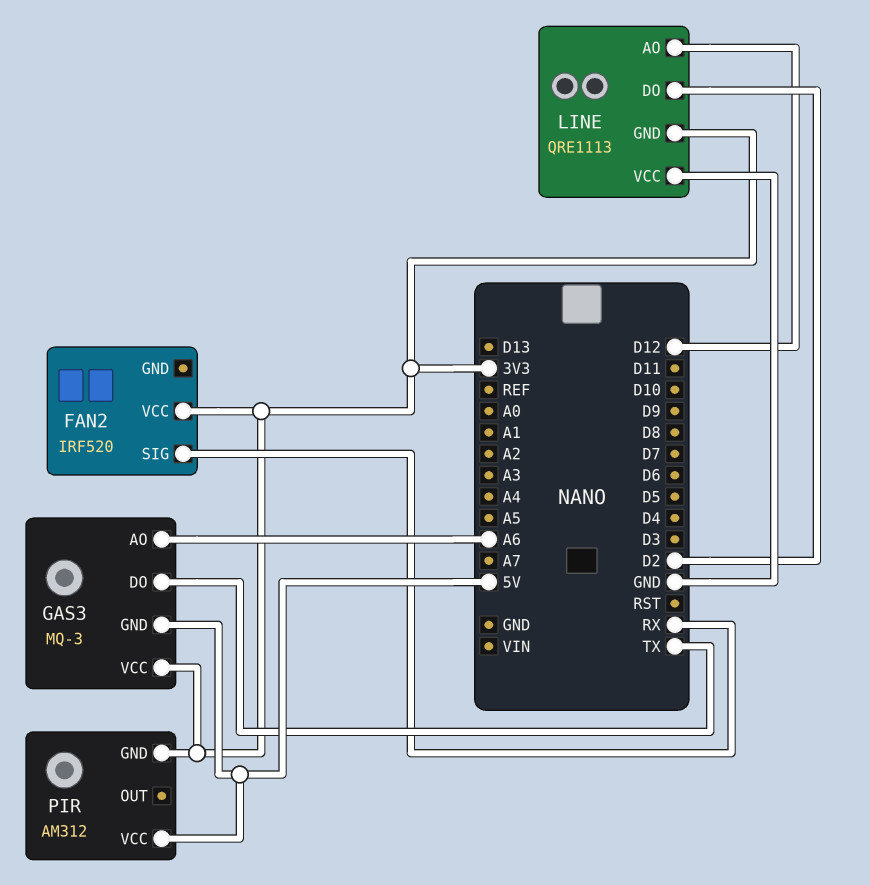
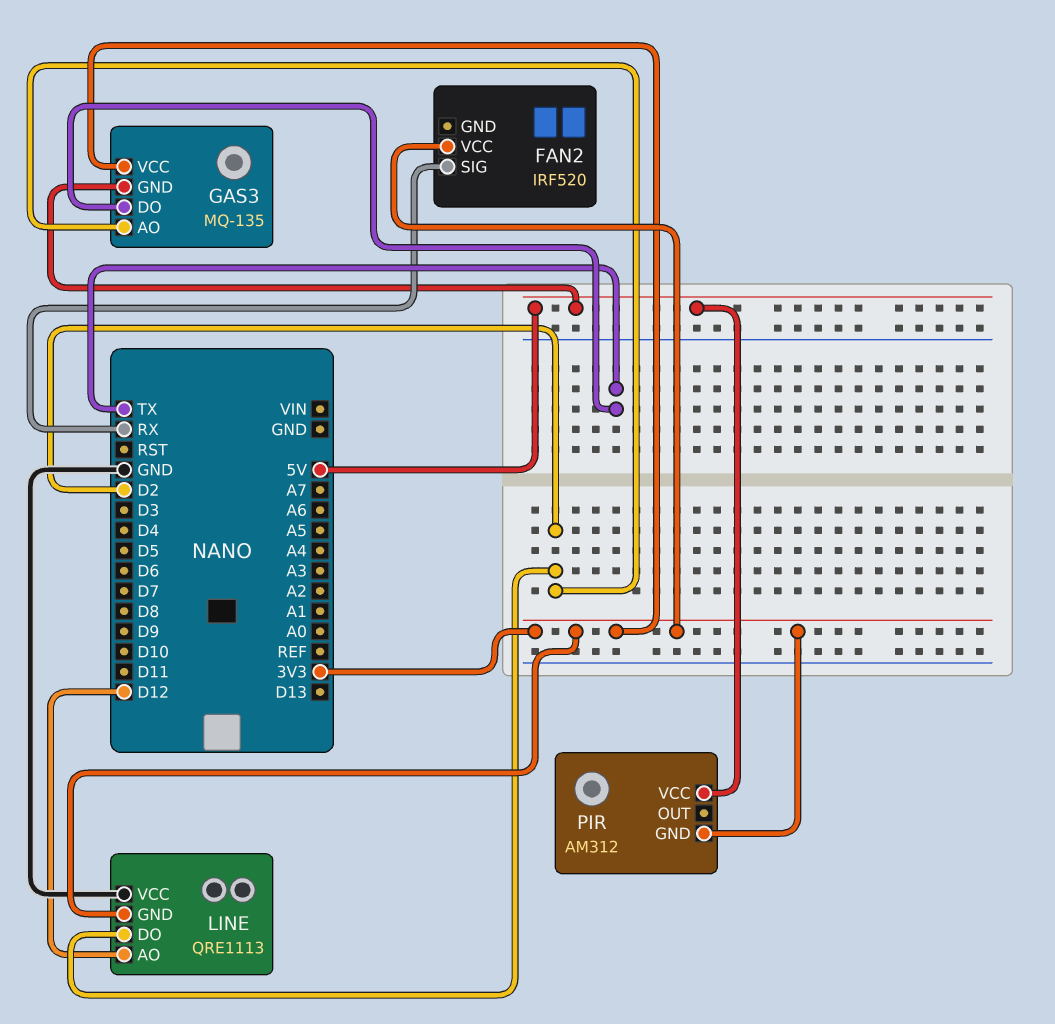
GAS3: MQ-3 -> MQ-135
GAS3 pin AO: A6 -> D2

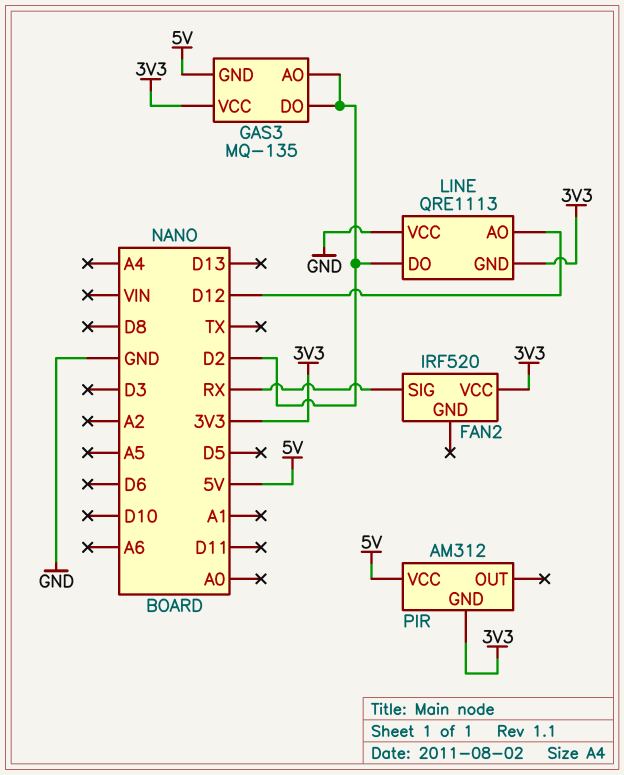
GAS3 pin DO: TX -> D2

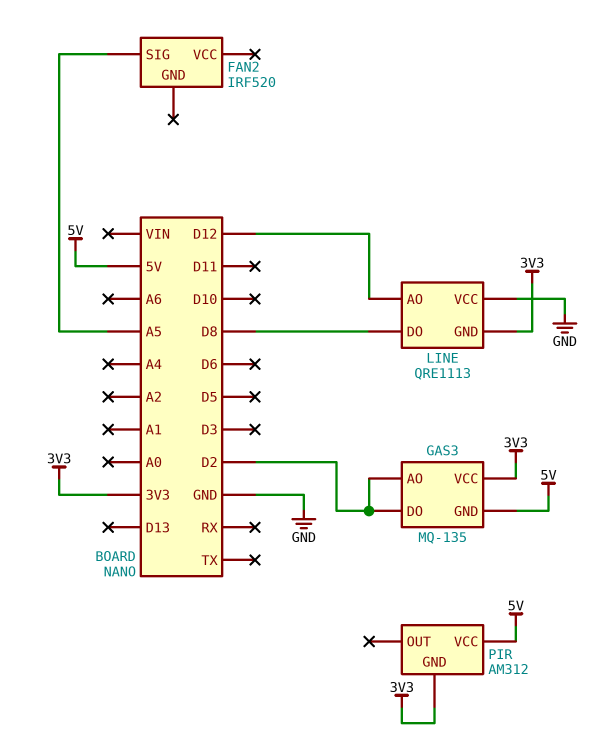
FAN2 pin SIG: RX -> A5
FAN2 pin VCC: 3V3 -> none
LINE pin DO: D2 -> D8

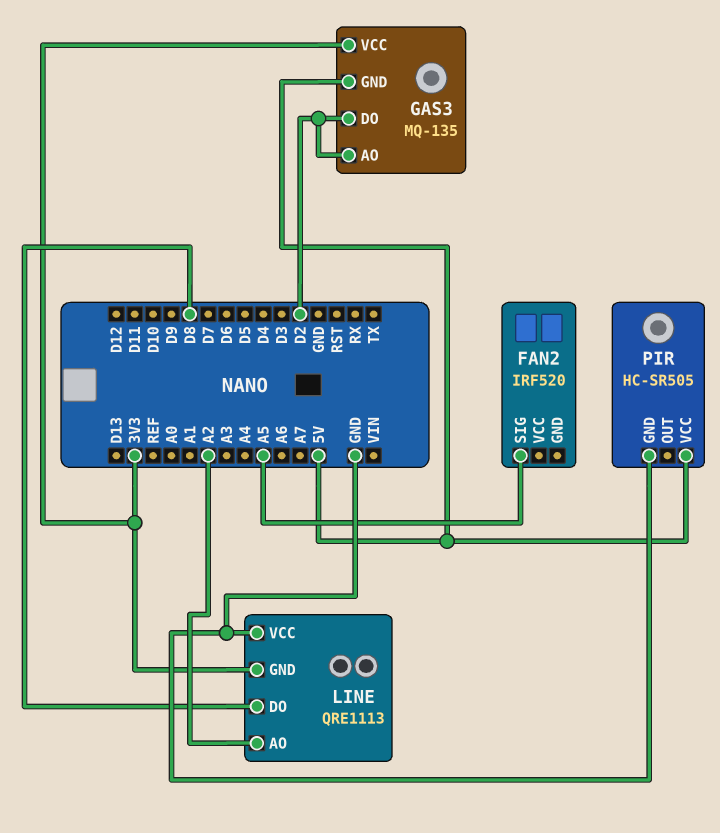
LINE pin AO: D12 -> A2
PIR: AM312 -> HC-SR505
PIR pin GND: 3V3 -> GND

